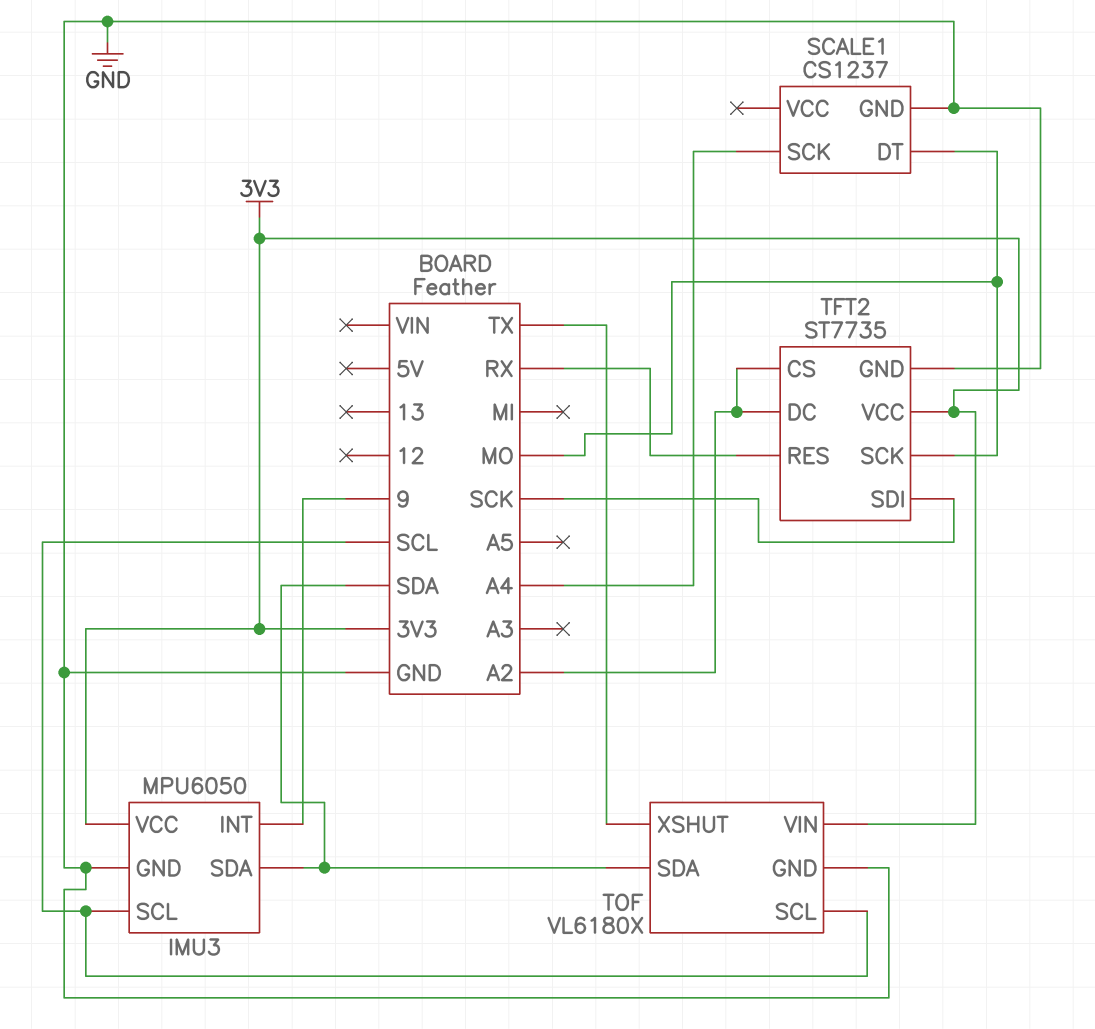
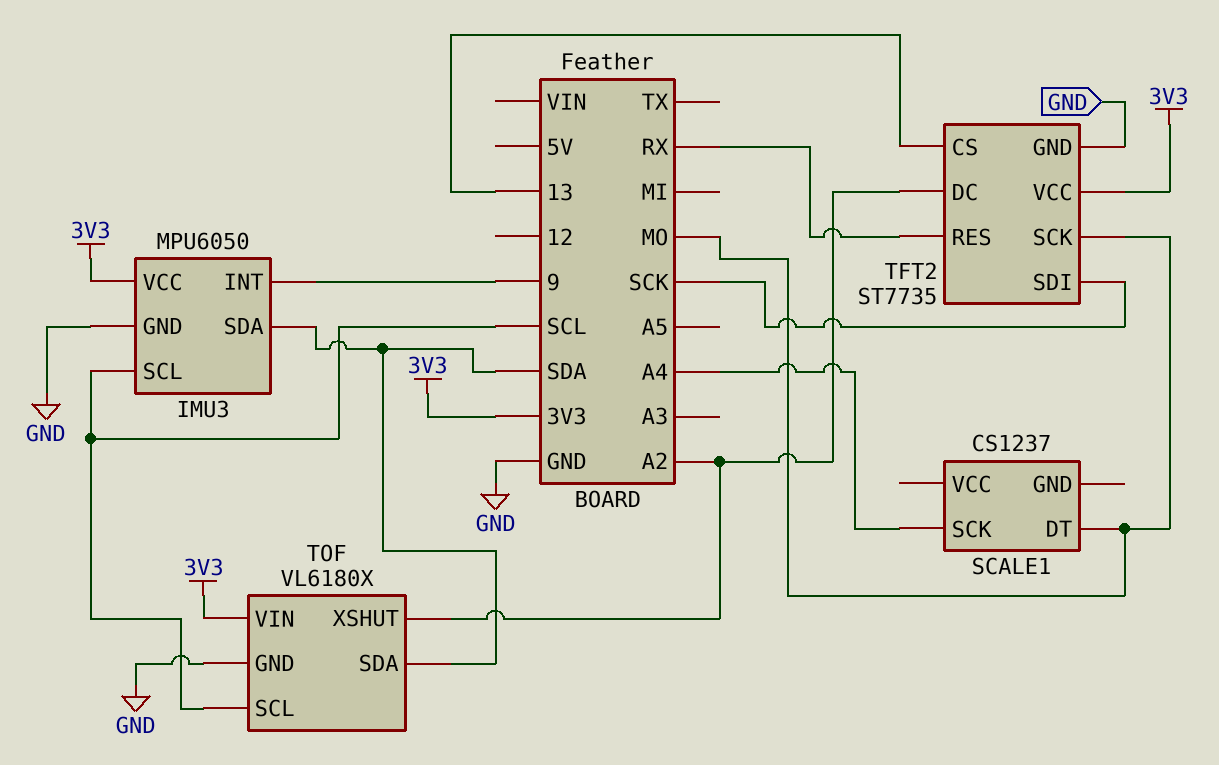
SCALE1 pin GND: GND -> none
TFT2 pin CS: A2 -> 13
TOF pin XSHUT: TX -> A2

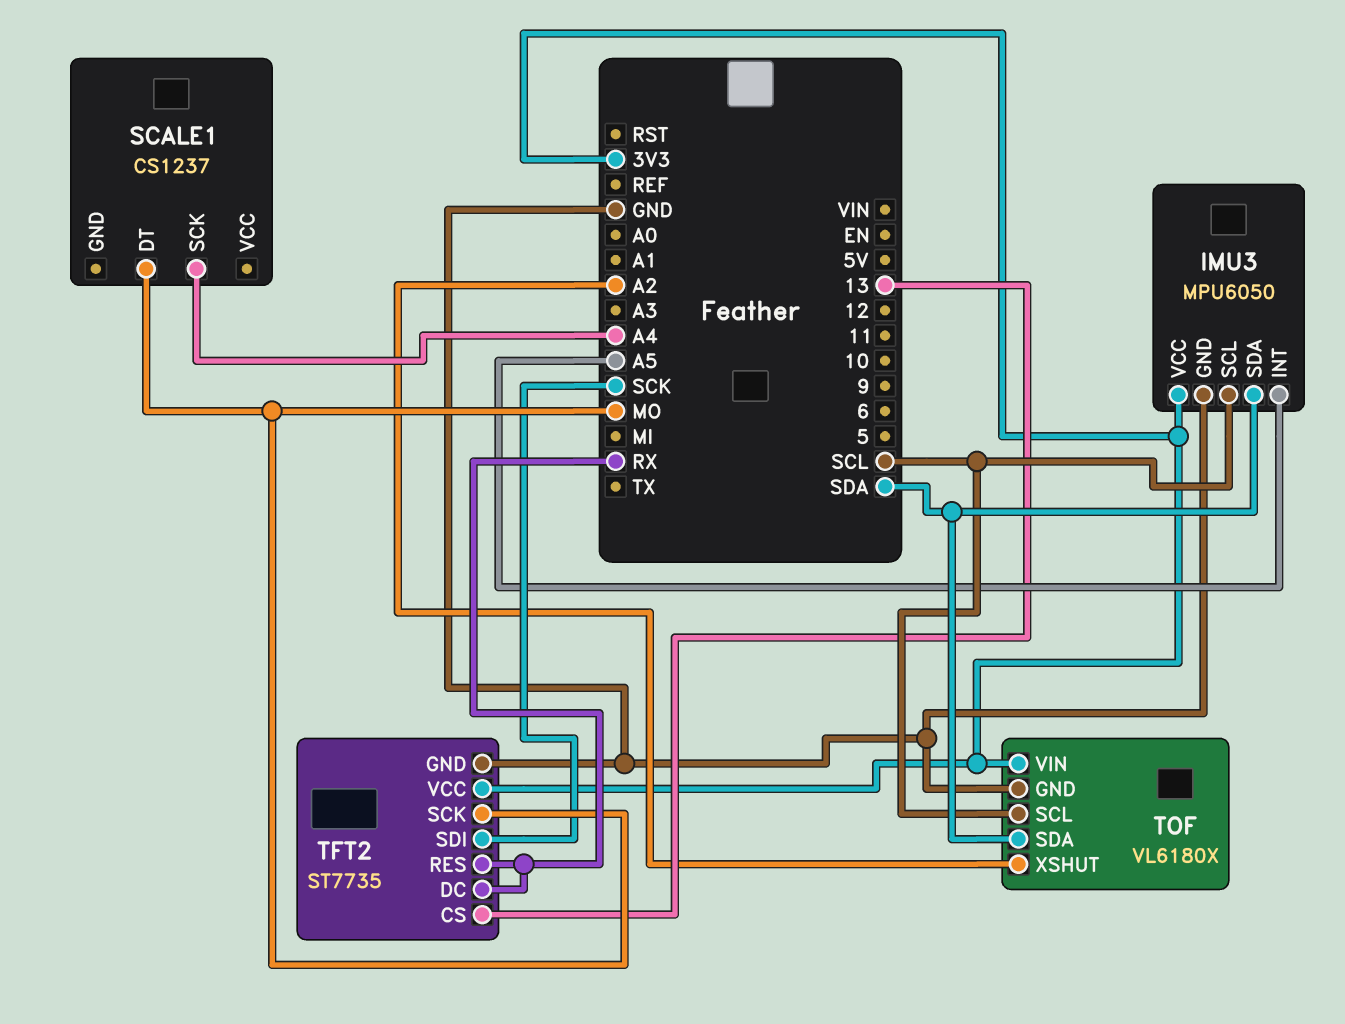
IMU3 pin INT: 9 -> A5
TFT2 pin DC: A2 -> RX

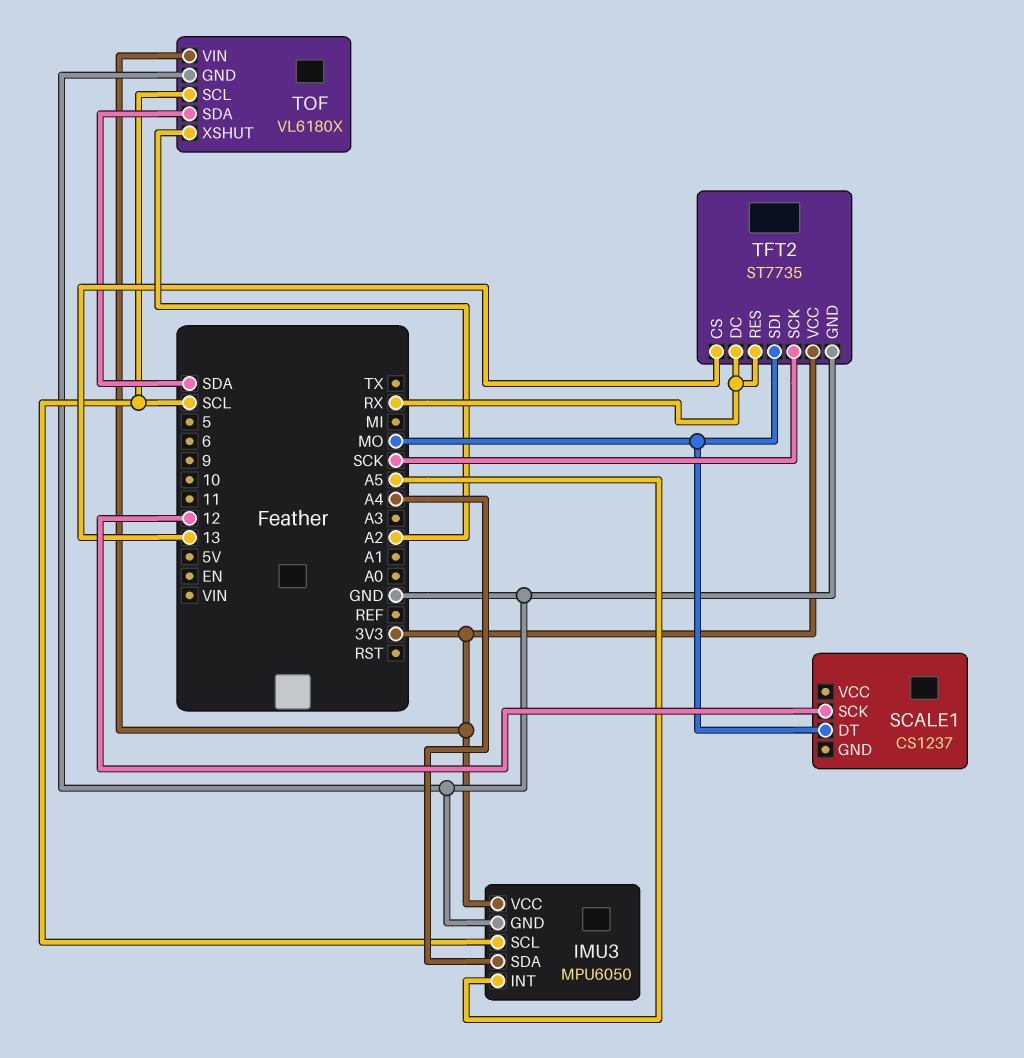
IMU3 pin SDA: SDA -> A4
SCALE1 pin SCK: A4 -> 12
TFT2 pin SCK: MO -> SCK
TFT2 pin SDI: SCK -> MO

